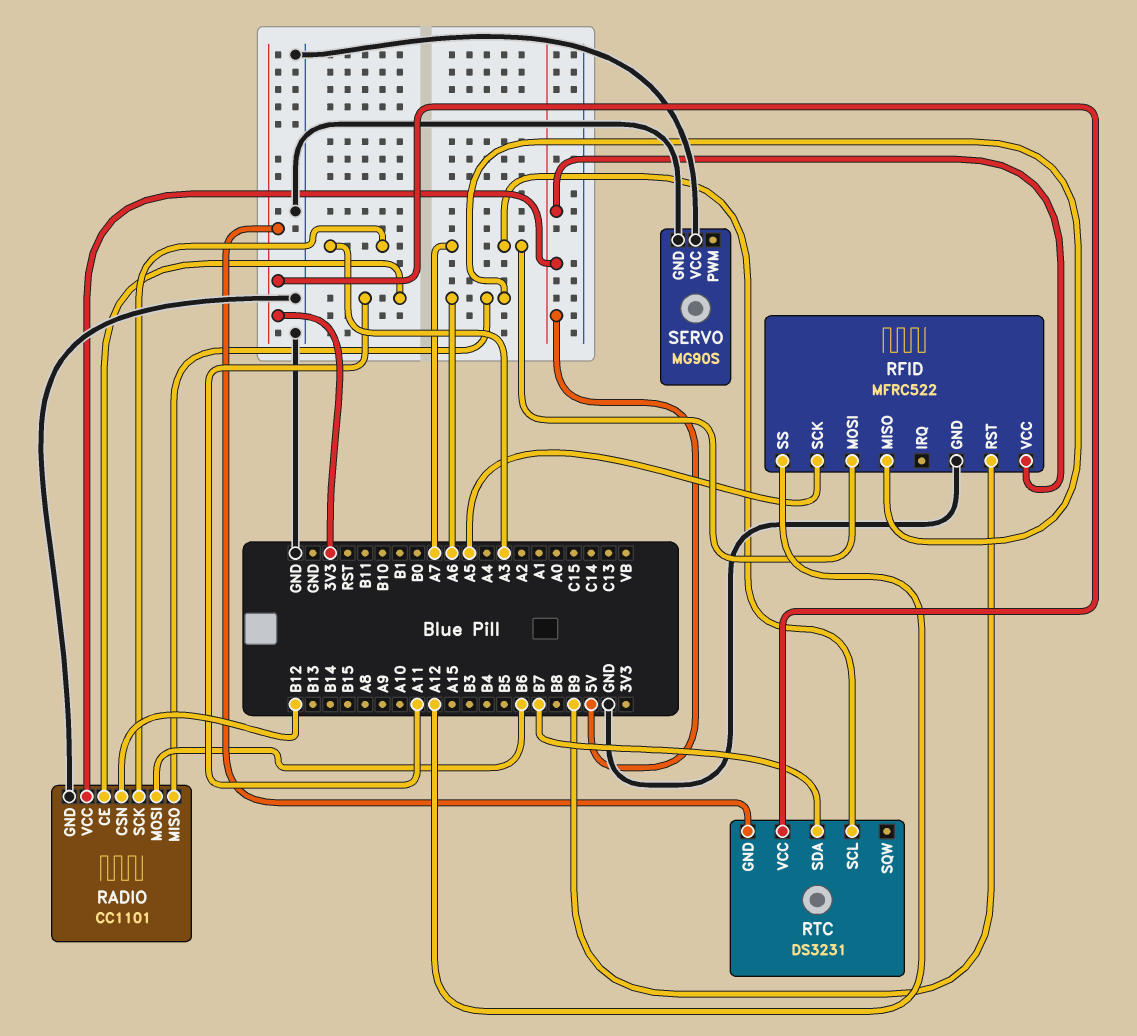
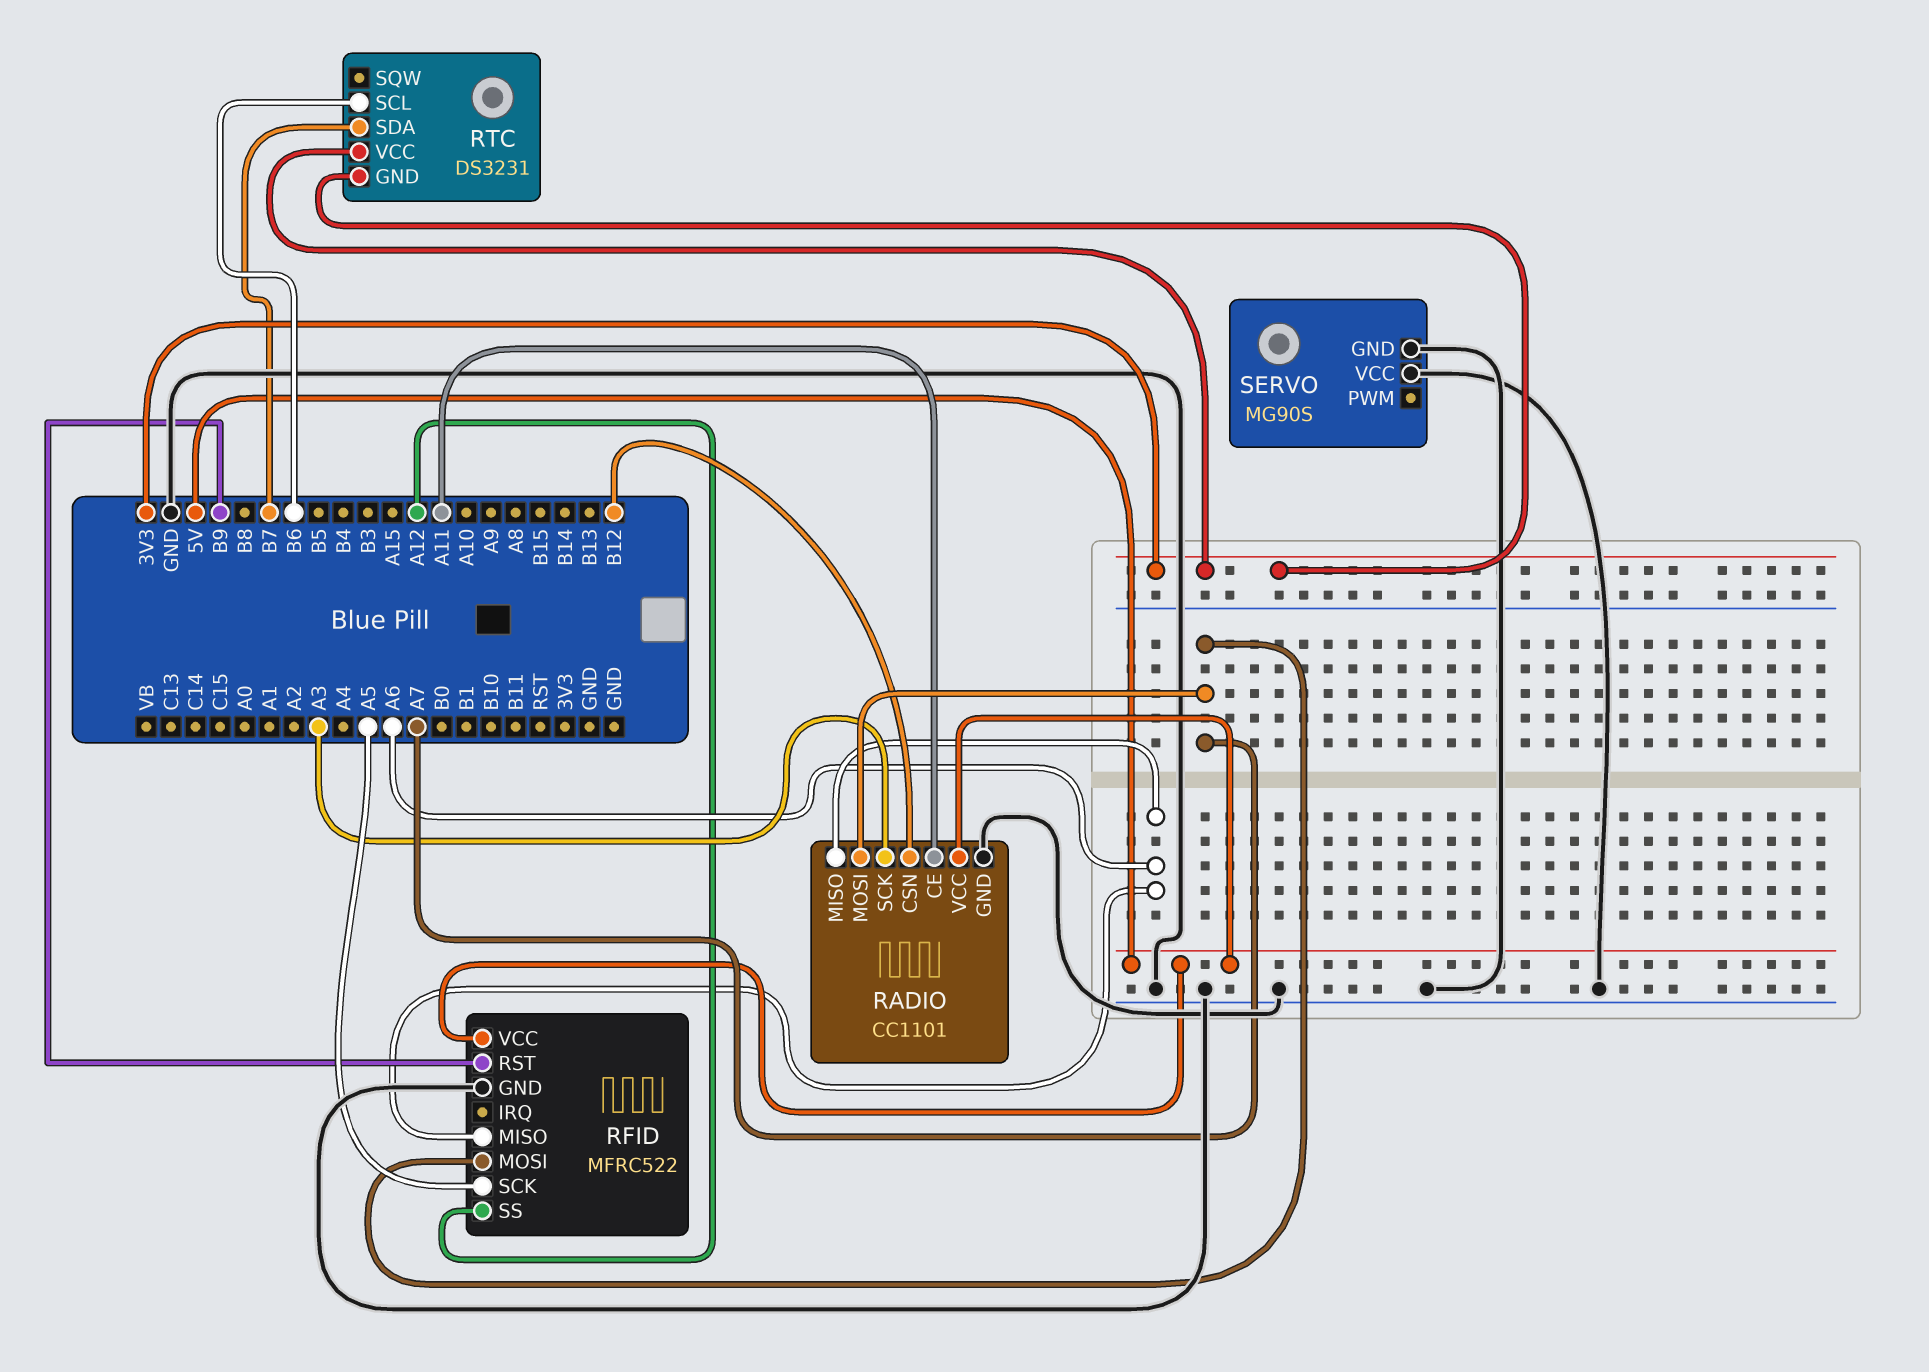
RADIO pin MOSI: B6 -> A7
RTC pin SCL: A7 -> B6

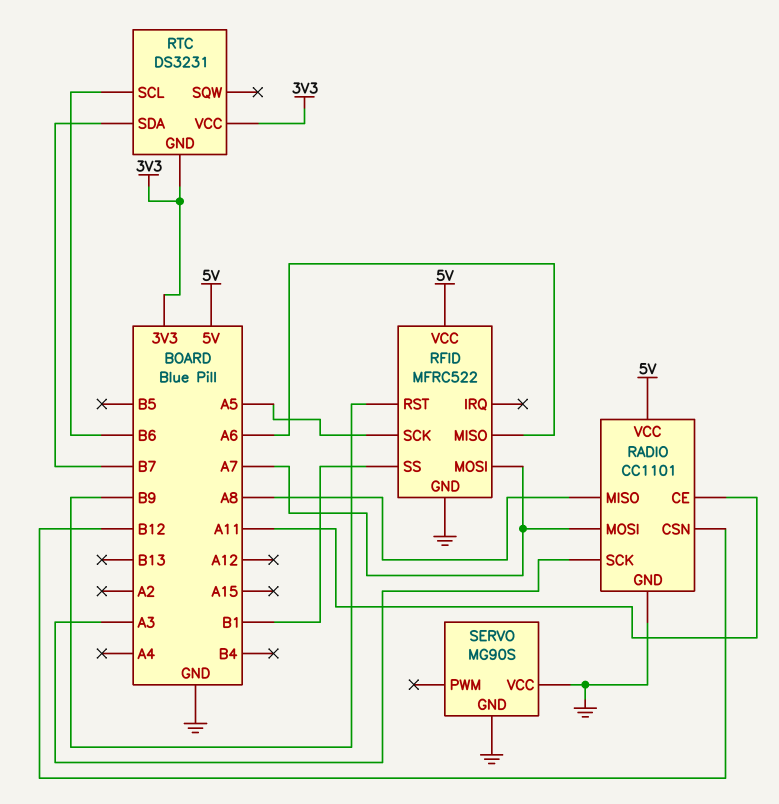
RADIO pin MISO: A6 -> A8
RFID pin SS: A12 -> B1

